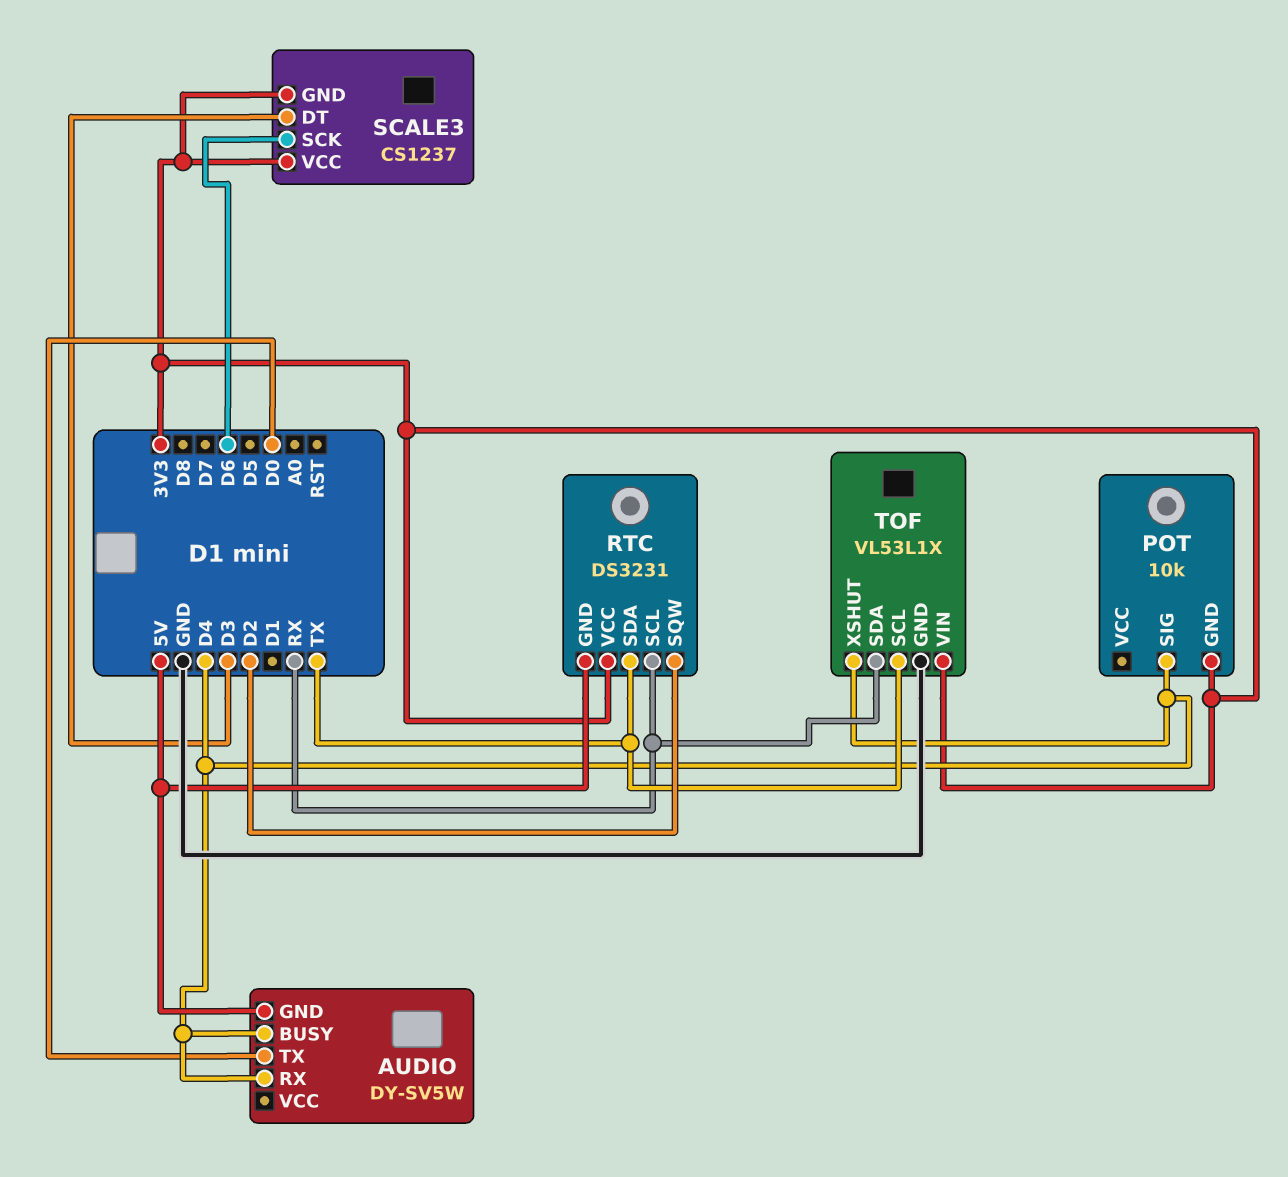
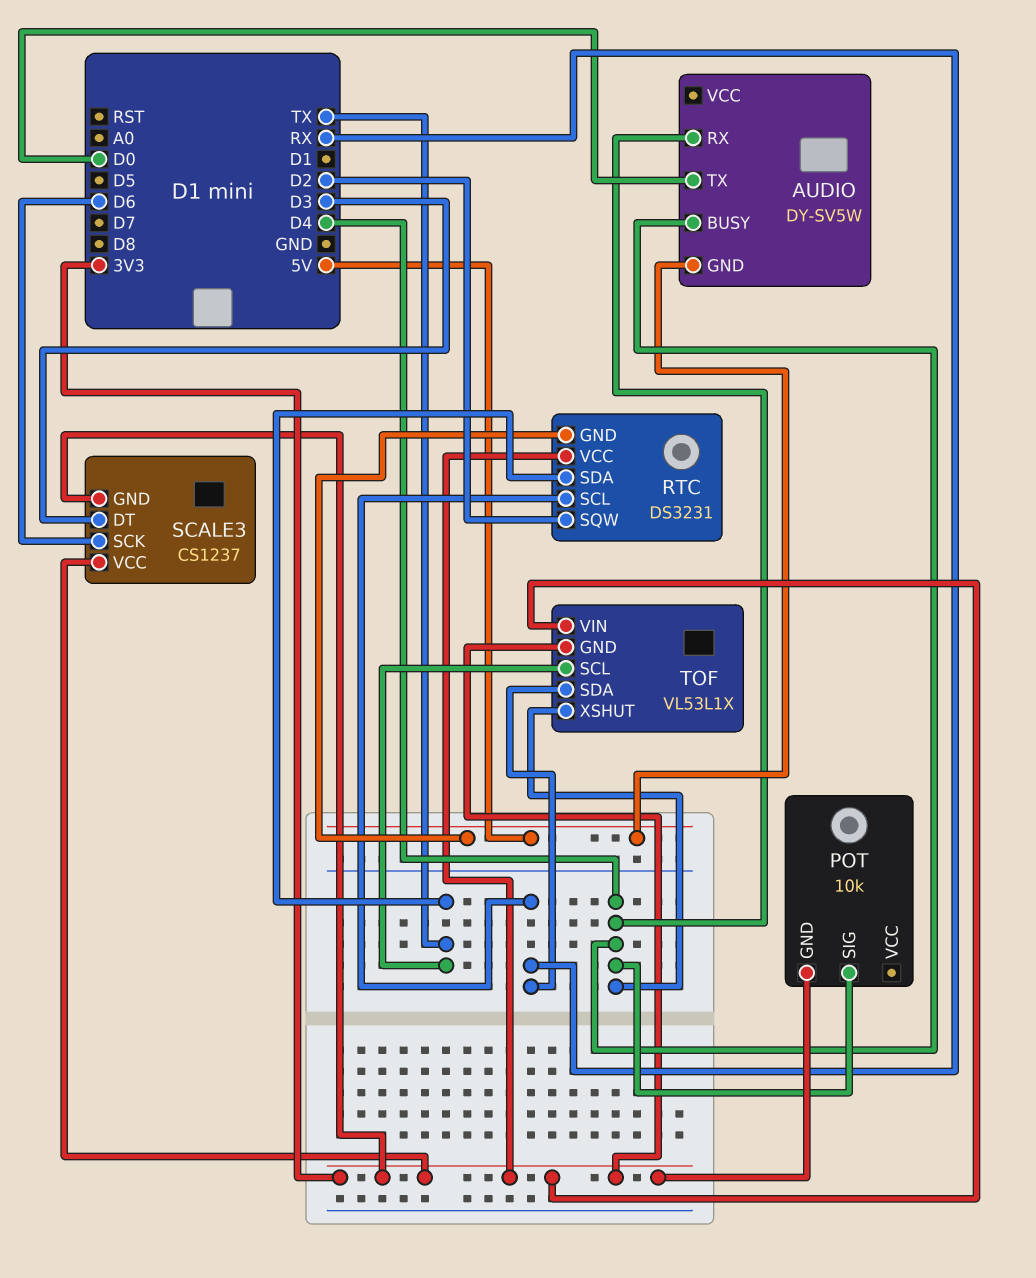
TOF pin GND: GND -> 3V3

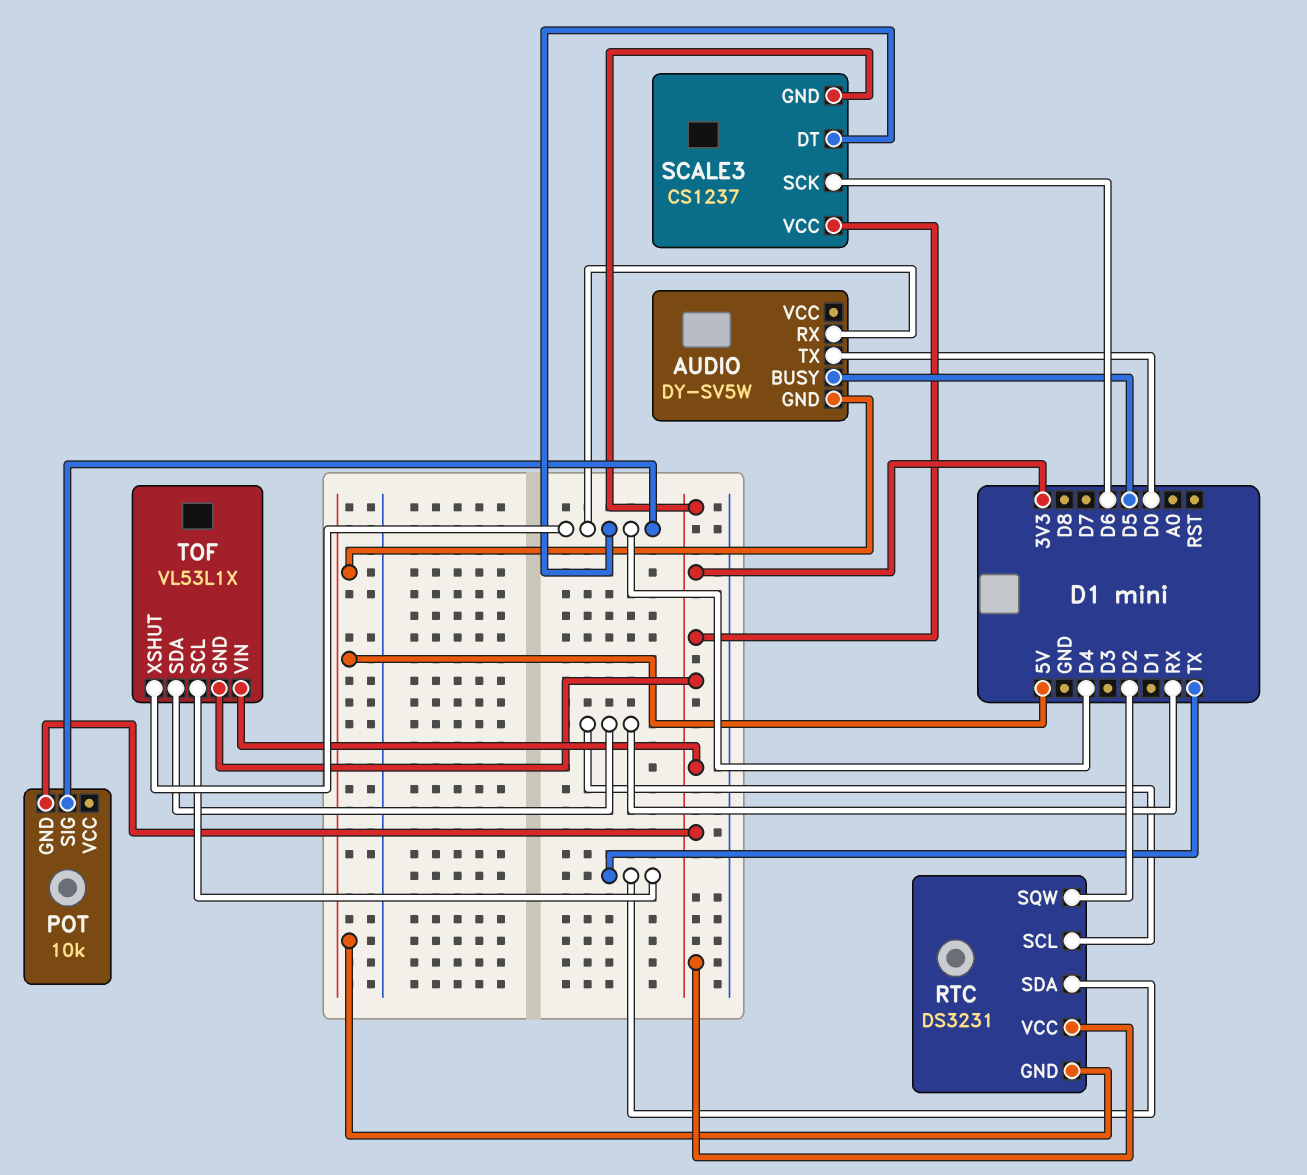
AUDIO pin BUSY: D4 -> D5
SCALE3 pin DT: D3 -> D4

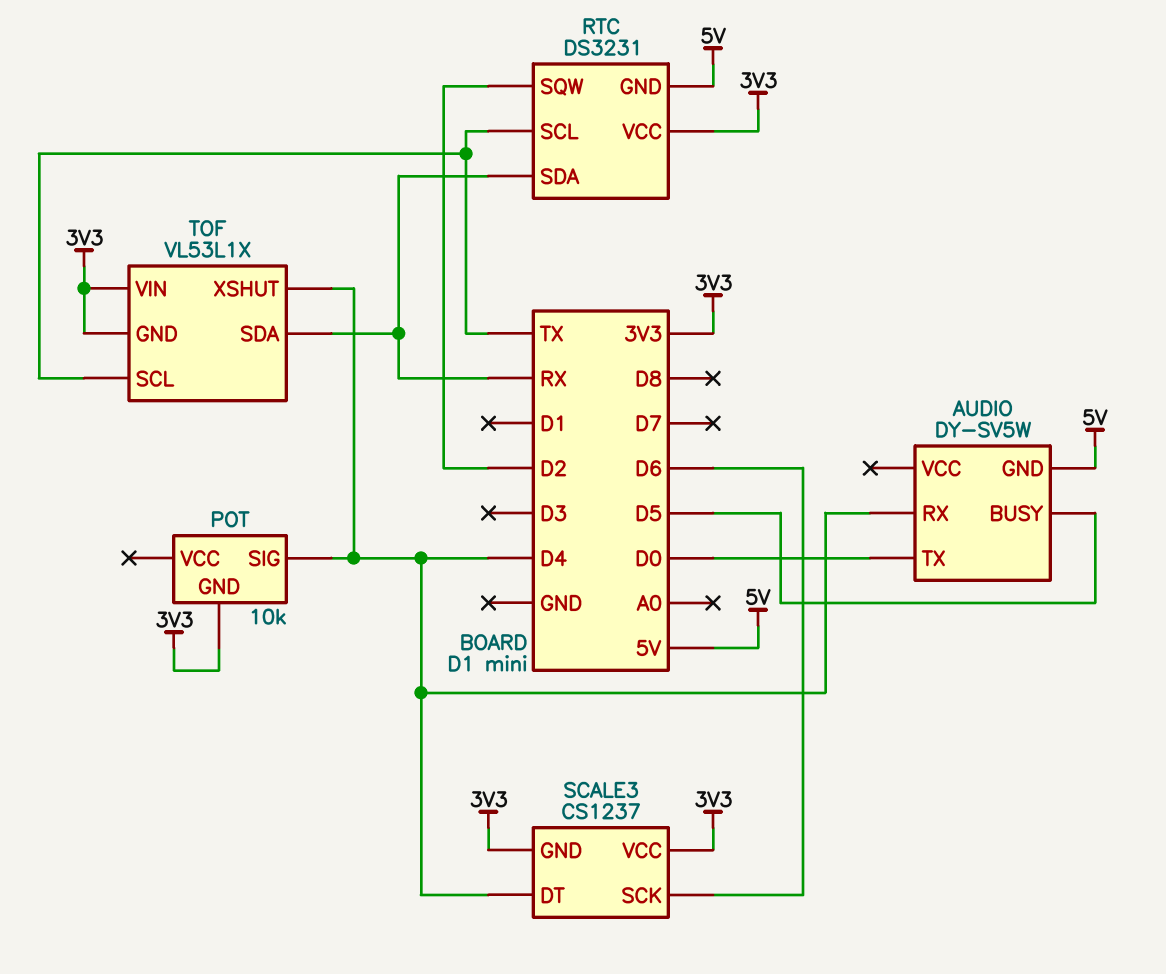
RTC pin SCL: RX -> TX
RTC pin SDA: TX -> RX

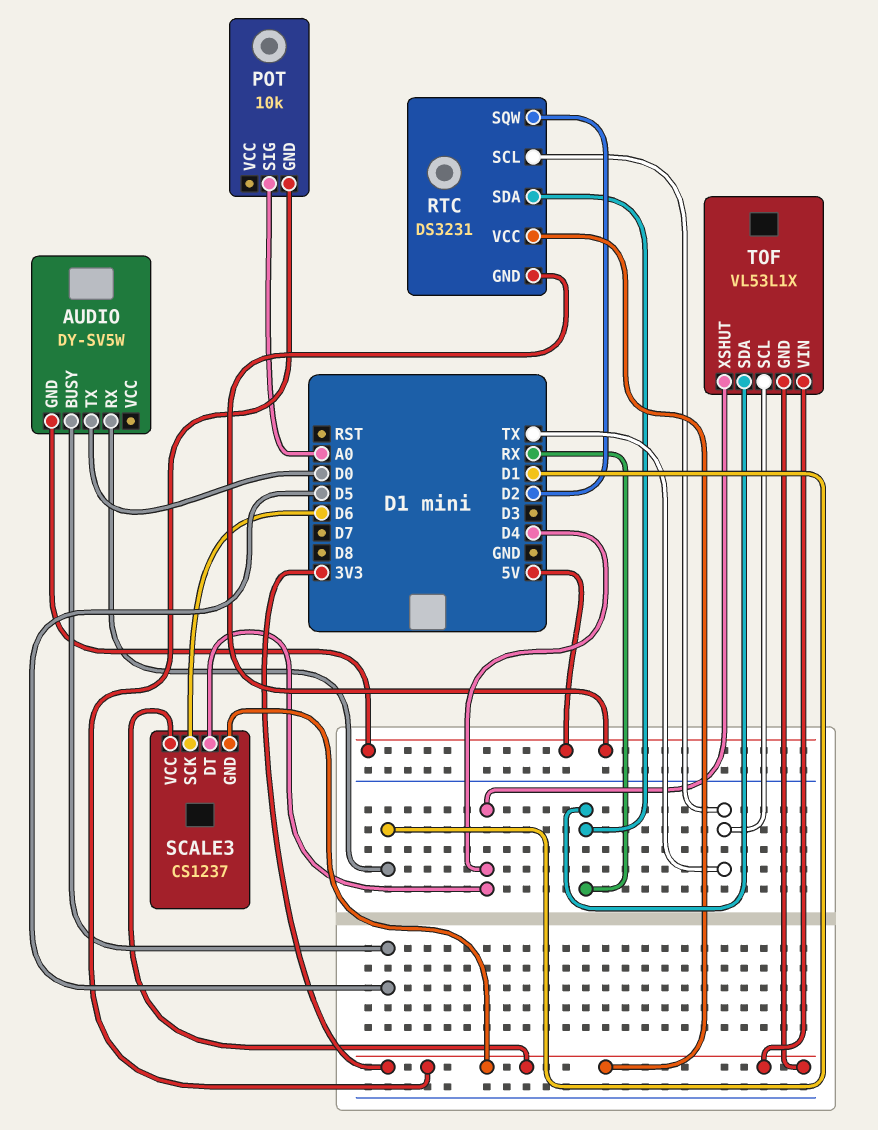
AUDIO pin RX: D4 -> D1
POT pin SIG: D4 -> A0

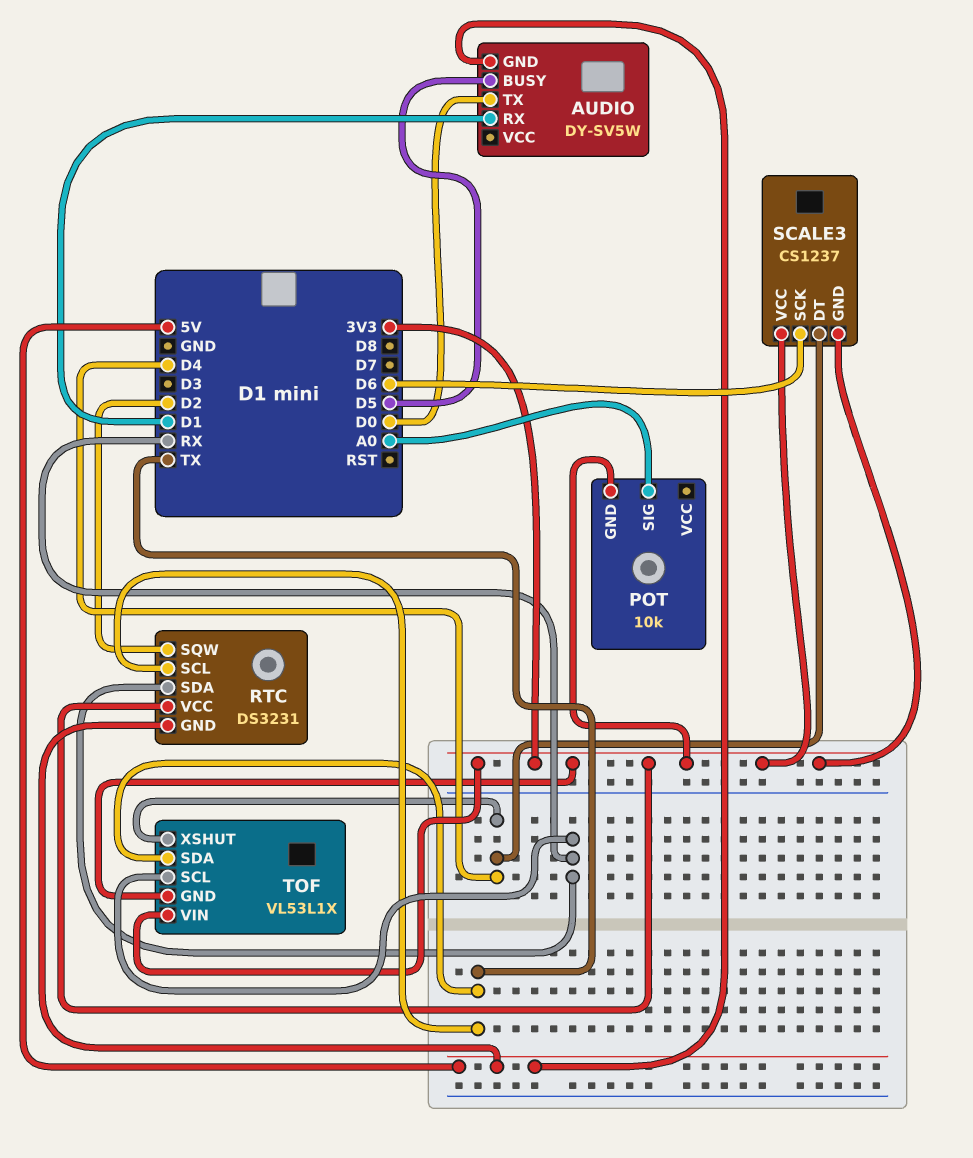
TOF pin SCL: TX -> RX
TOF pin SDA: RX -> TX

